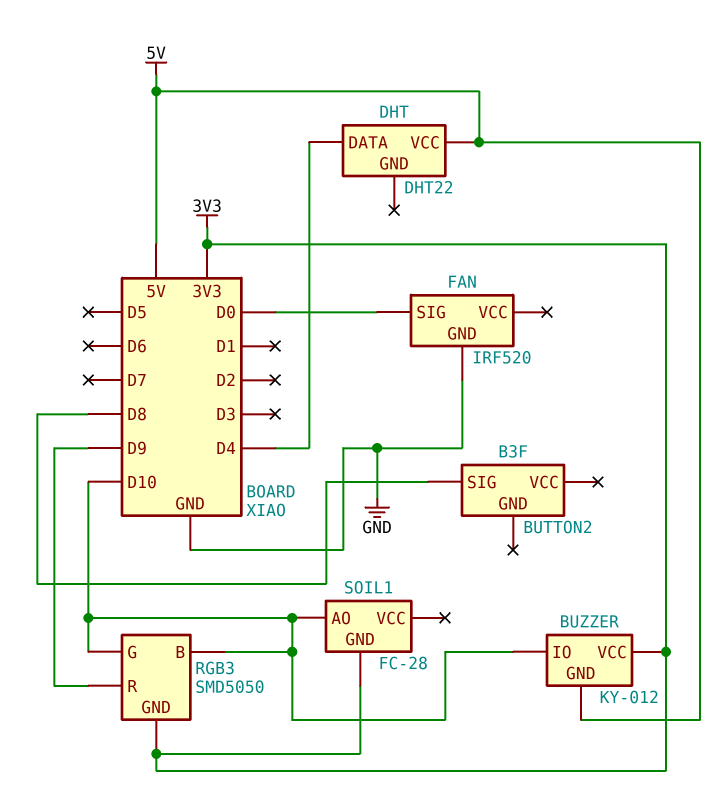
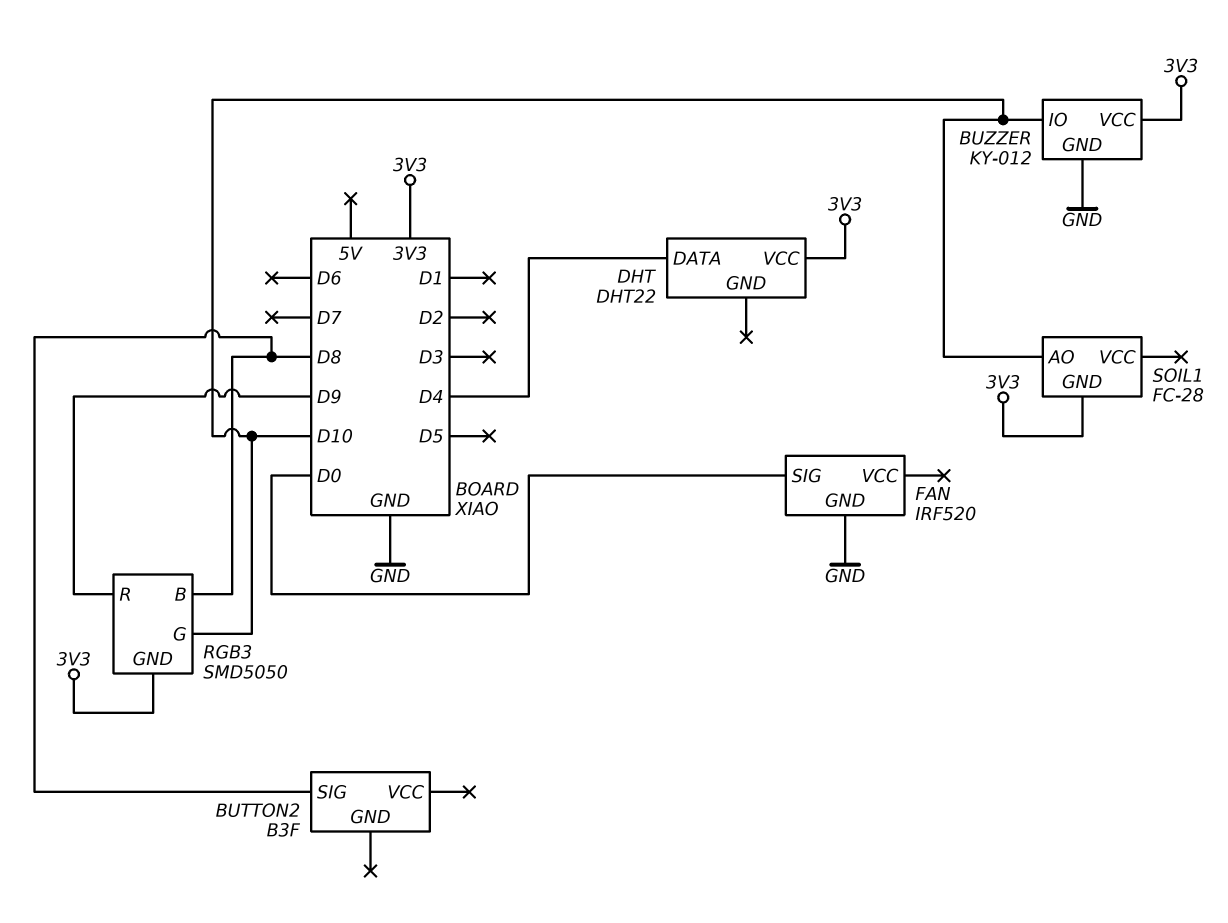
BUZZER pin GND: 5V -> GND
DHT pin VCC: 5V -> 3V3
RGB3 pin B: D10 -> D8

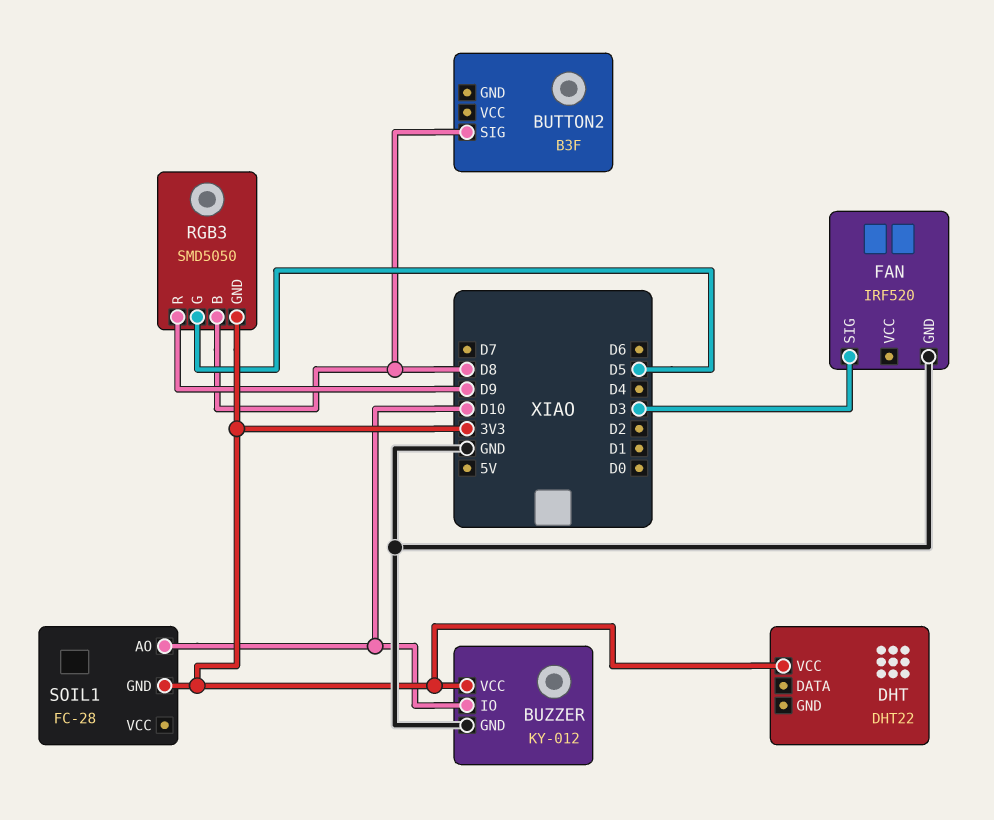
DHT pin DATA: D4 -> none
FAN pin SIG: D0 -> D3
RGB3 pin G: D10 -> D5

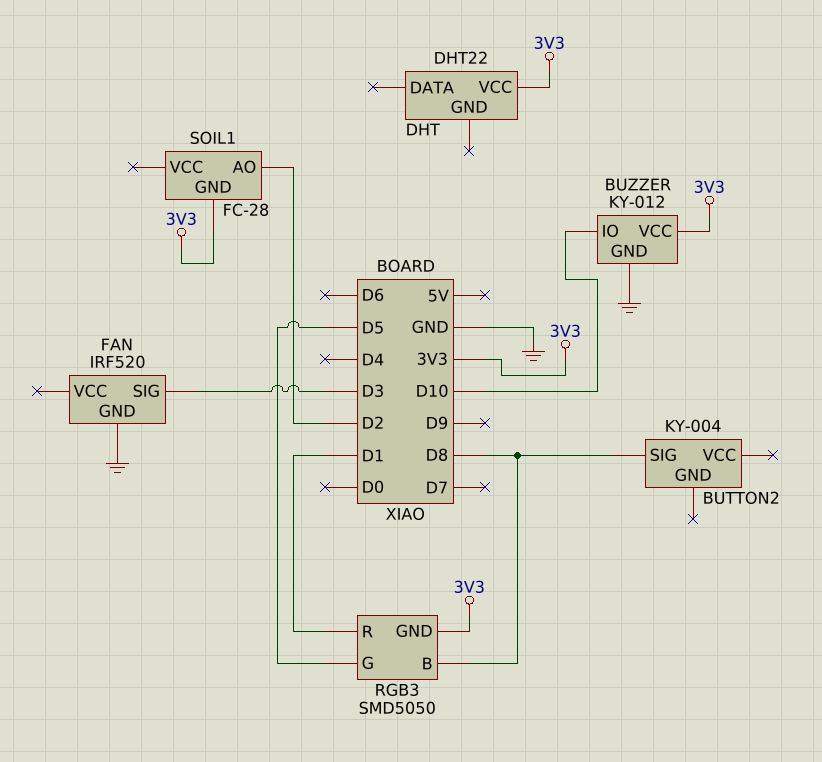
BUTTON2: B3F -> KY-004
RGB3 pin R: D9 -> D1
SOIL1 pin AO: D10 -> D2

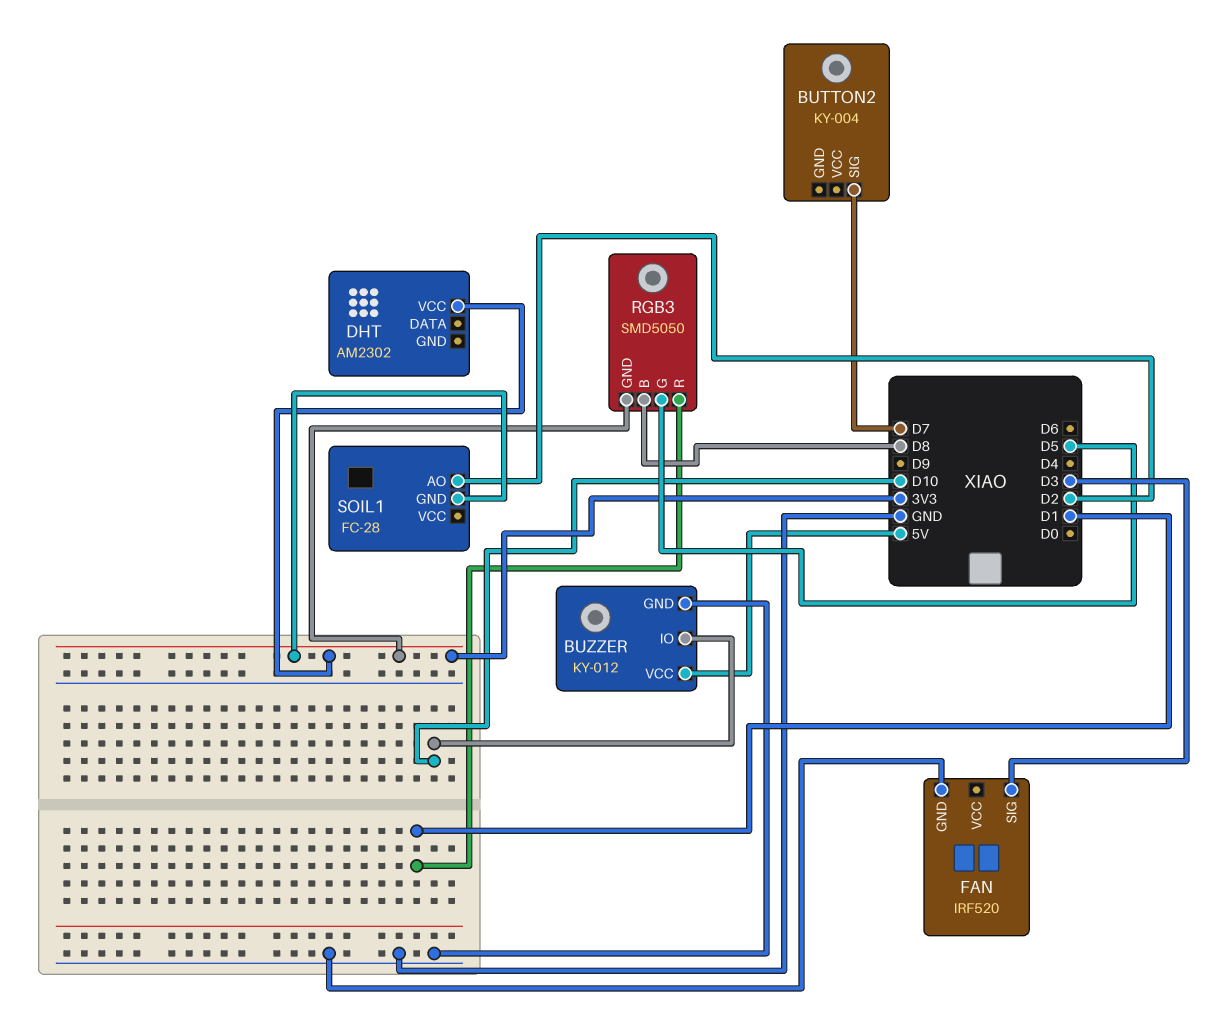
BUTTON2 pin SIG: D8 -> D7
BUZZER pin VCC: 3V3 -> 5V
DHT: DHT22 -> AM2302

